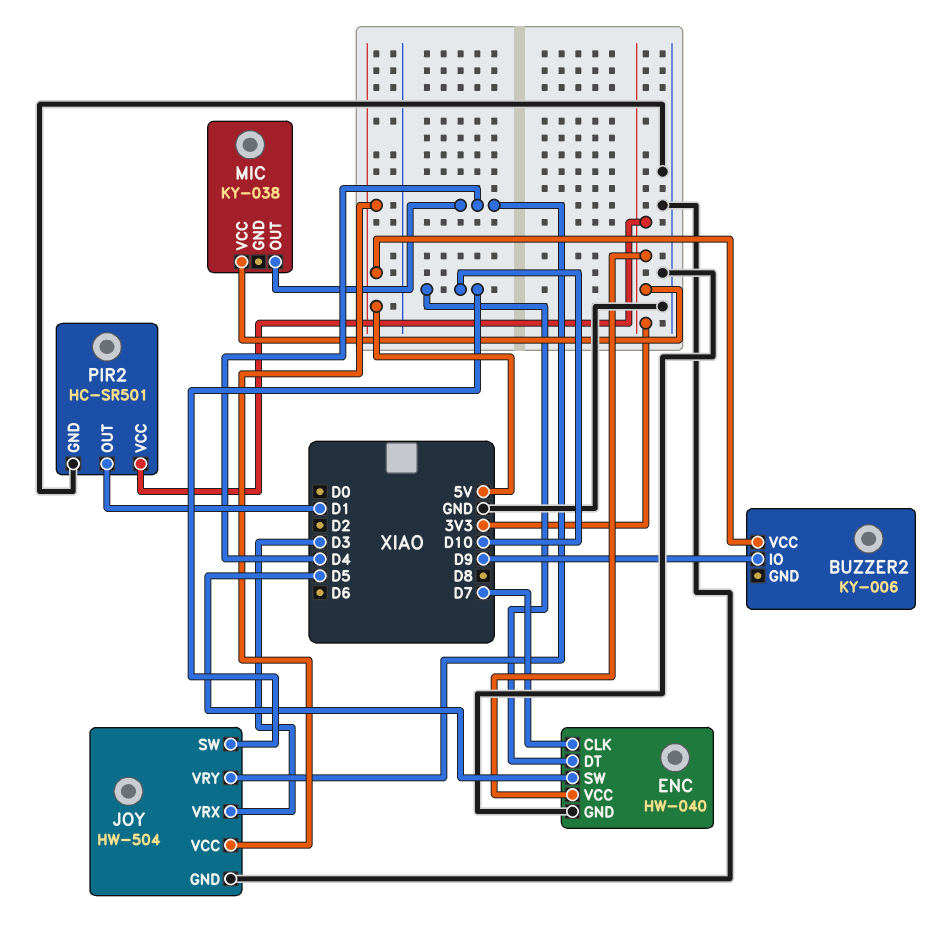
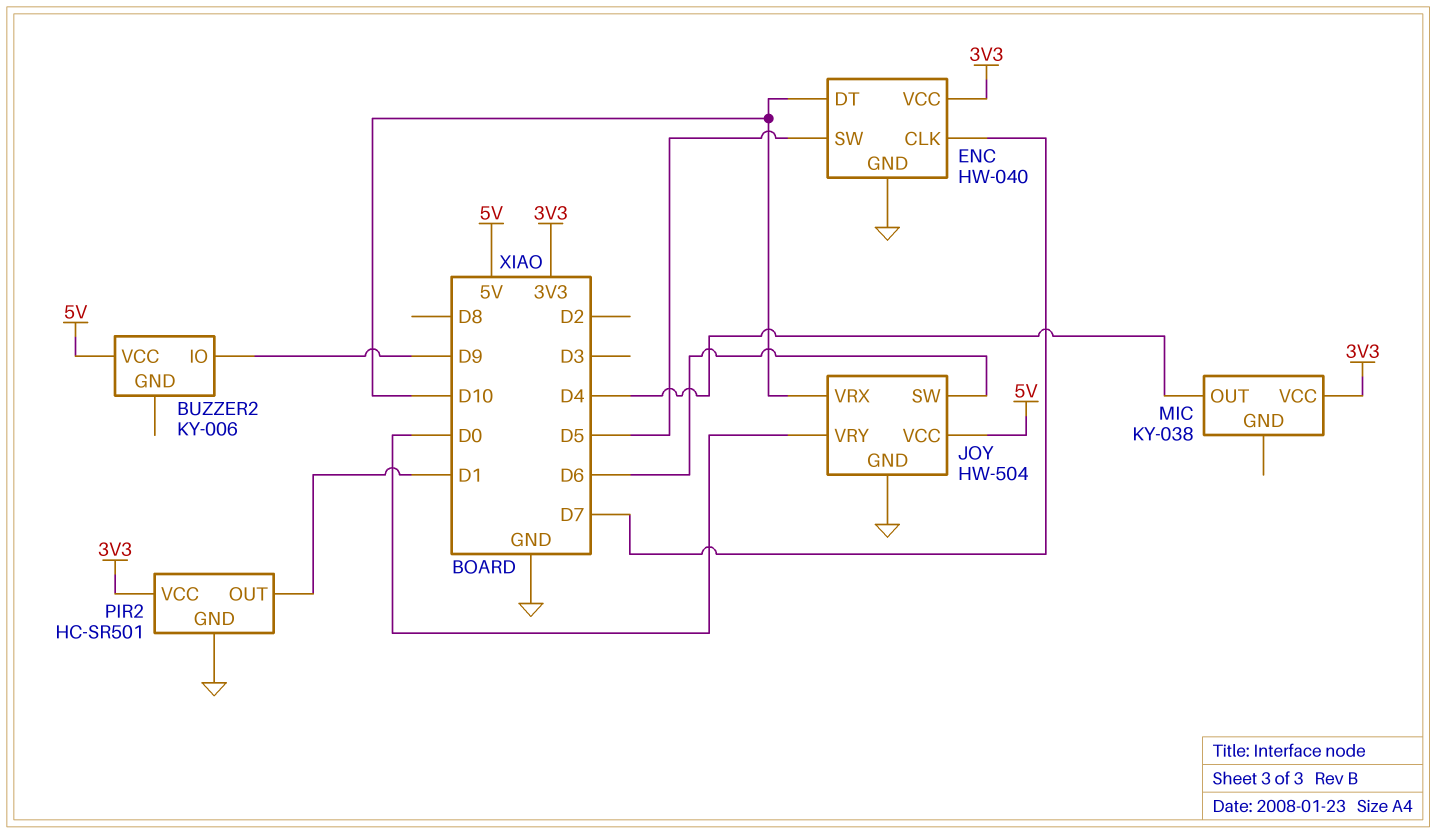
JOY pin SW: D10 -> D6
JOY pin VRX: D3 -> D10
JOY pin VRY: D4 -> D0

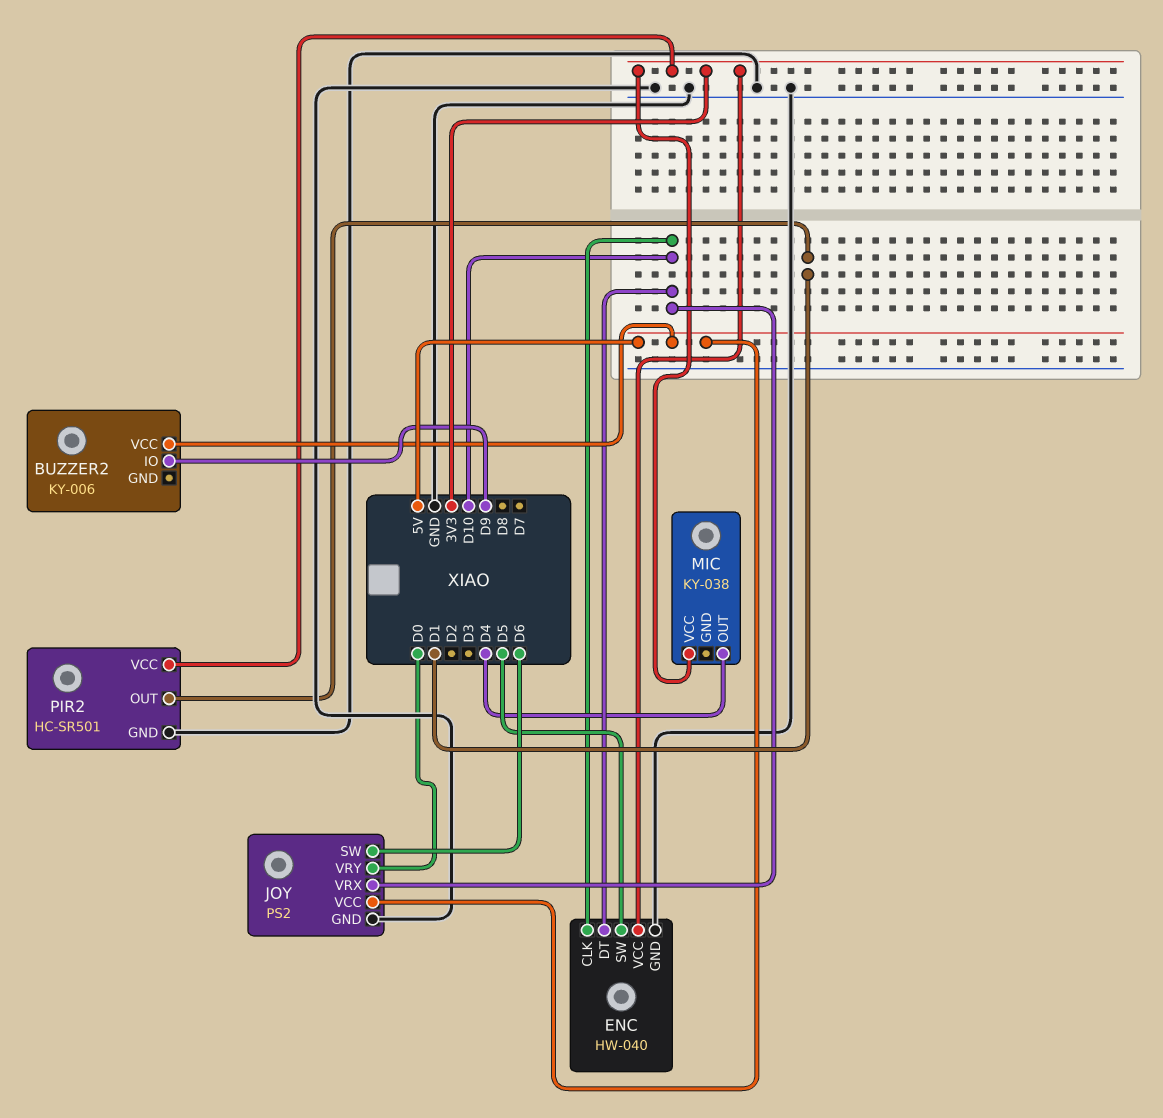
ENC pin CLK: D7 -> D10
JOY: HW-504 -> PS2

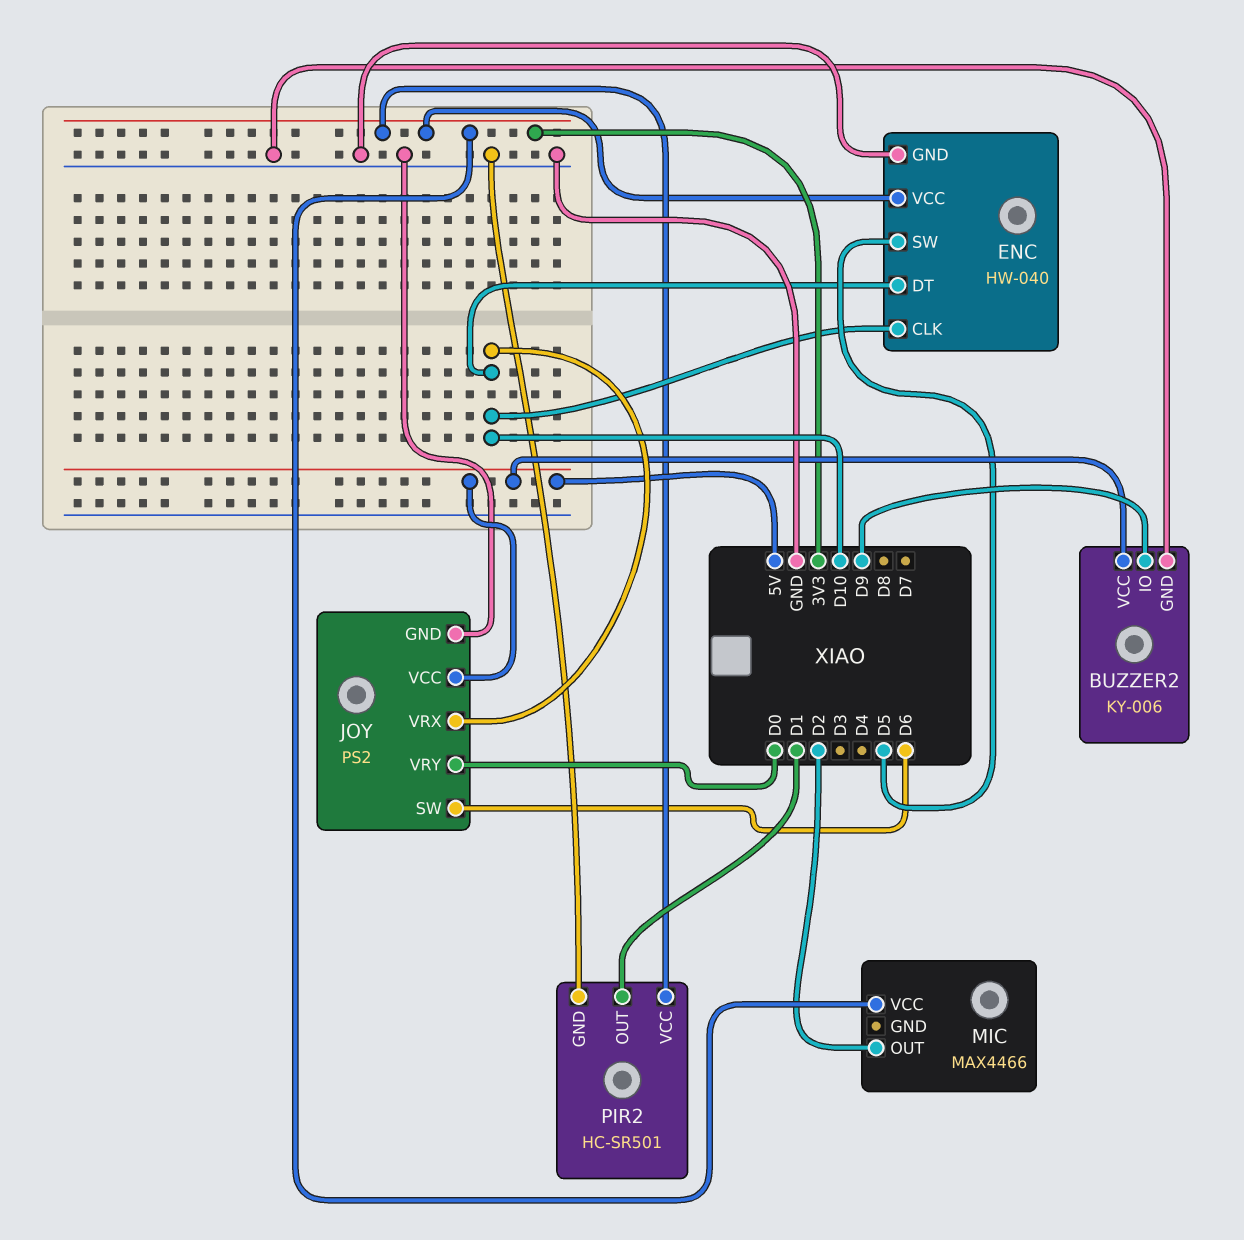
BUZZER2 pin GND: none -> GND
MIC: KY-038 -> MAX4466
MIC pin OUT: D4 -> D2

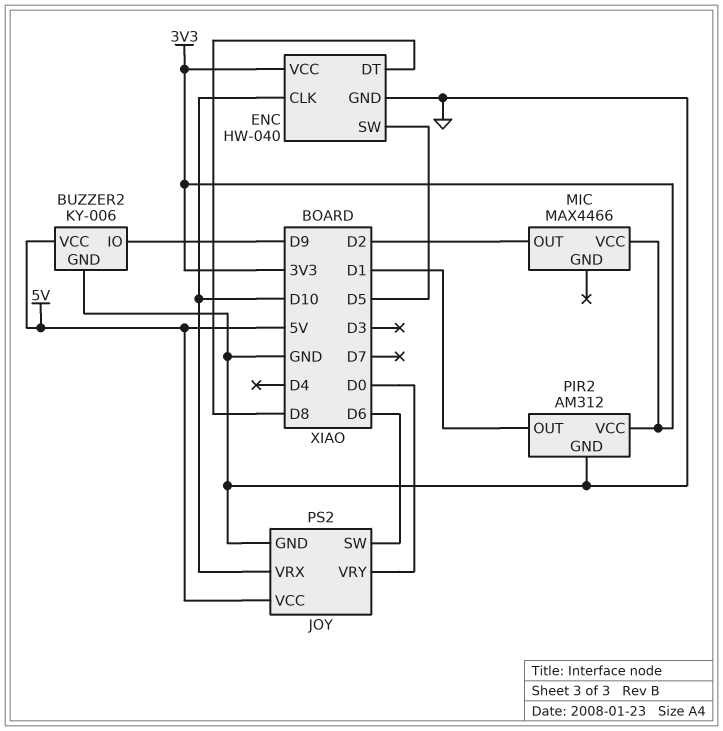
ENC pin DT: D10 -> D8
PIR2: HC-SR501 -> AM312

